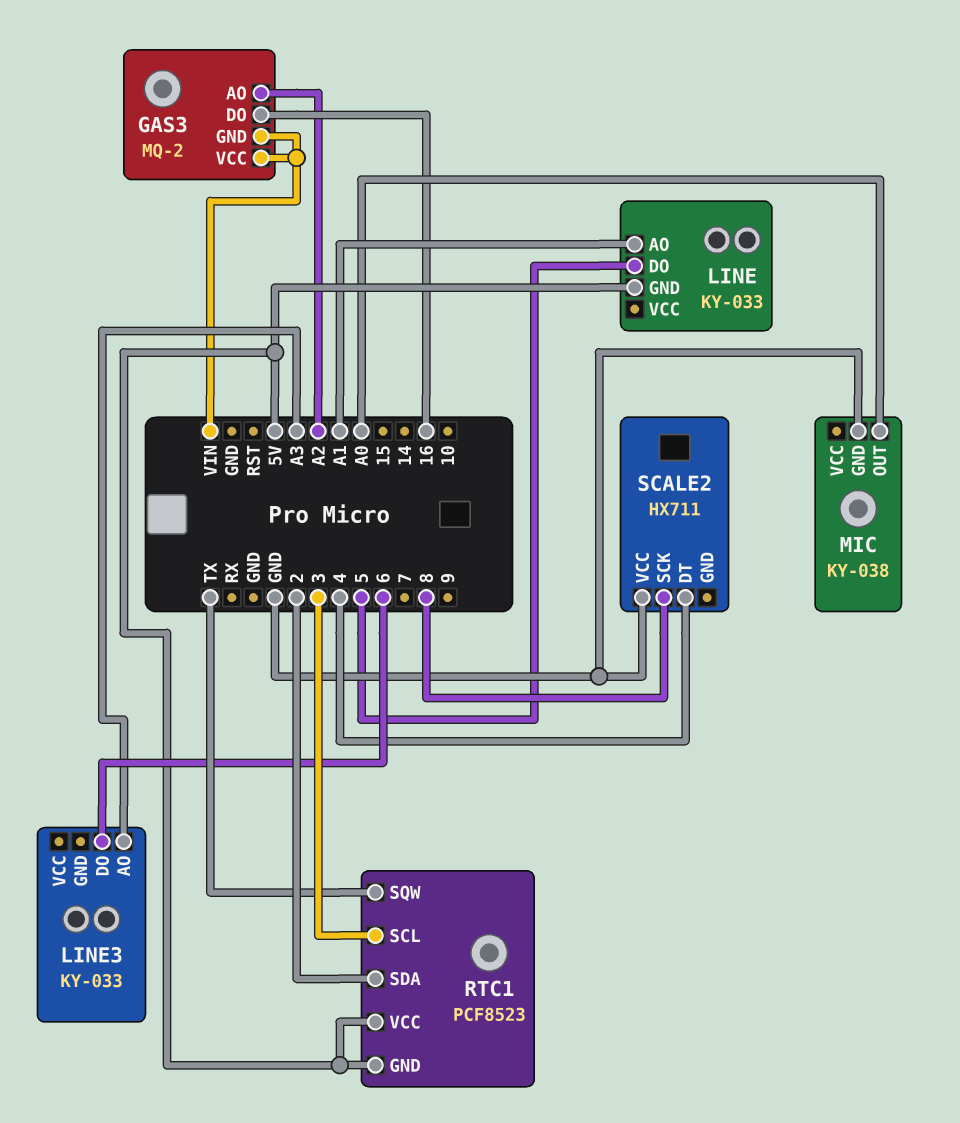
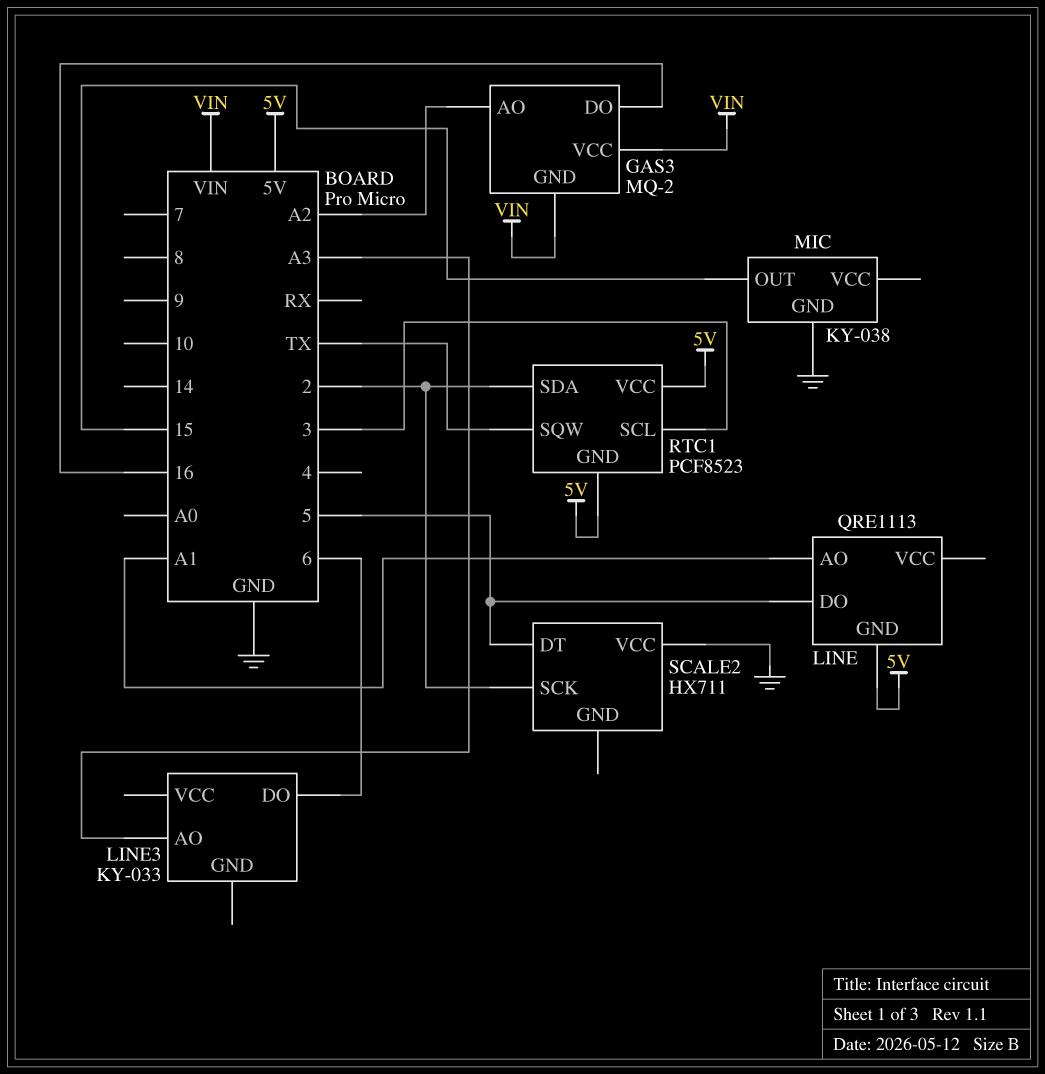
LINE: KY-033 -> QRE1113
MIC pin OUT: A0 -> 15
SCALE2 pin DT: 4 -> 5
SCALE2 pin SCK: 8 -> 2

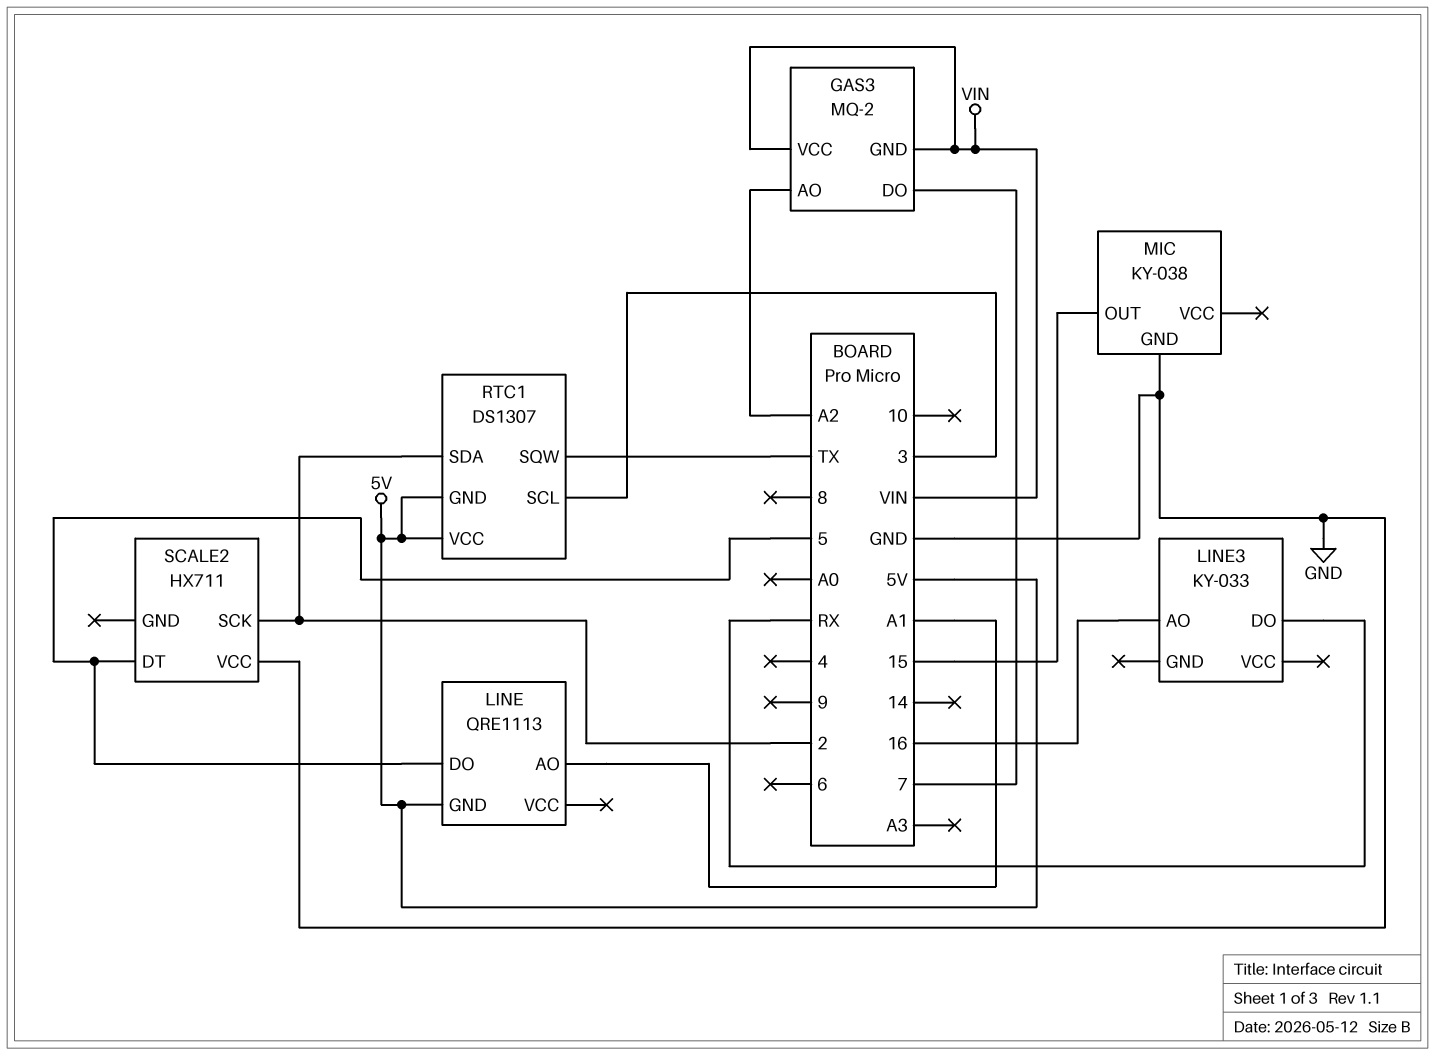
GAS3 pin DO: 16 -> 7
LINE3 pin AO: A3 -> 16
LINE3 pin DO: 6 -> RX
RTC1: PCF8523 -> DS1307

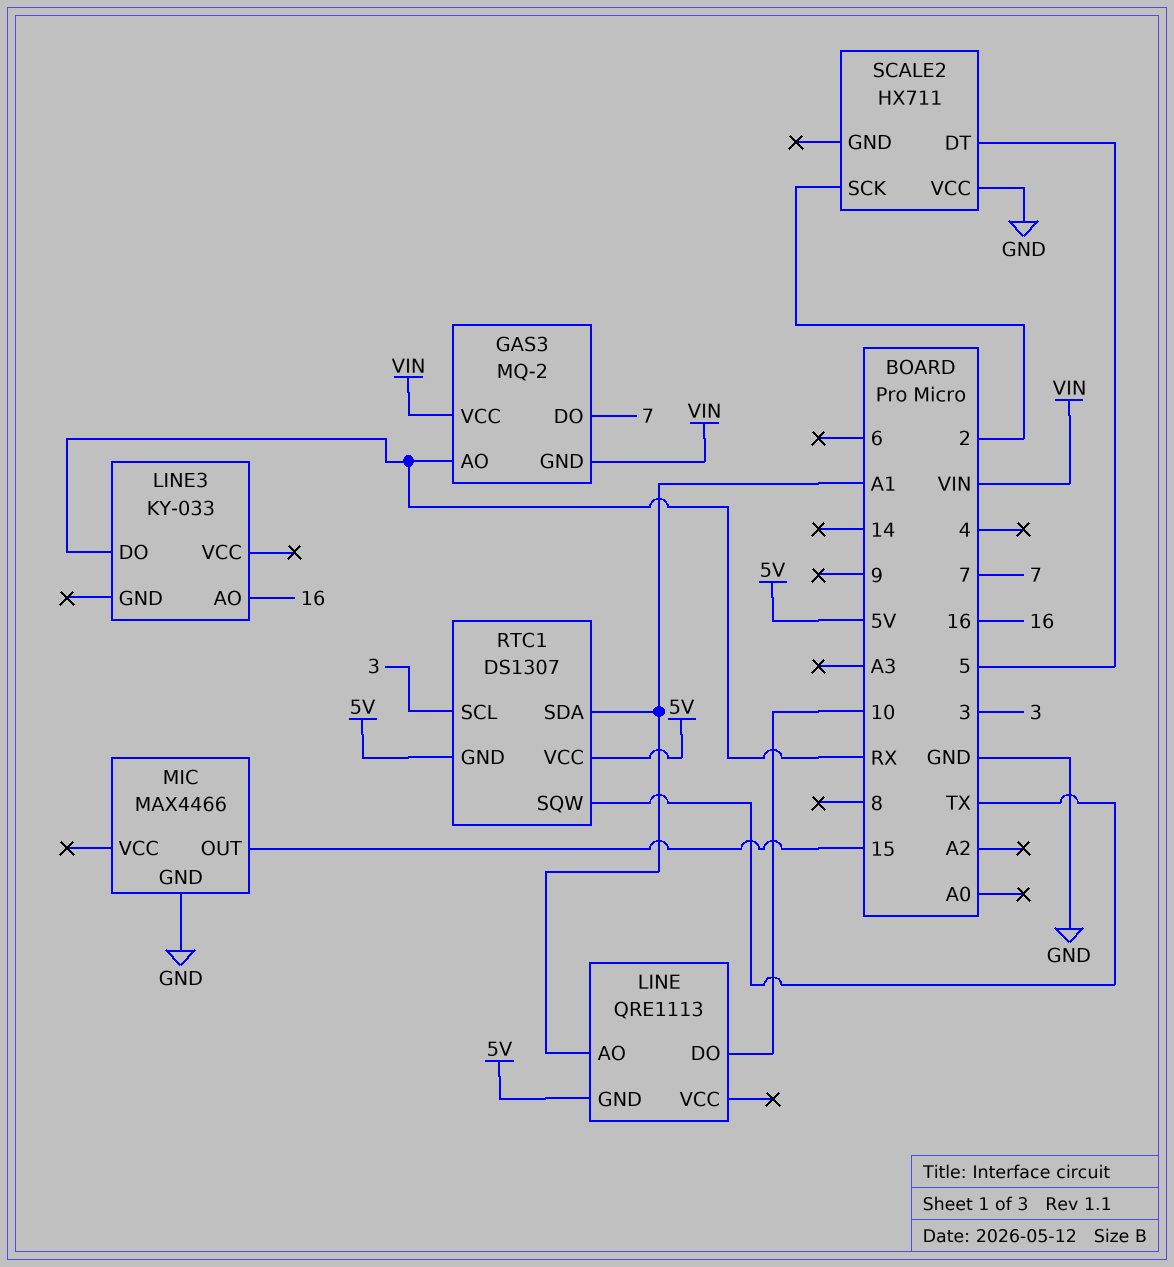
GAS3 pin AO: A2 -> RX
LINE pin DO: 5 -> 10
MIC: KY-038 -> MAX4466
RTC1 pin SDA: 2 -> A1

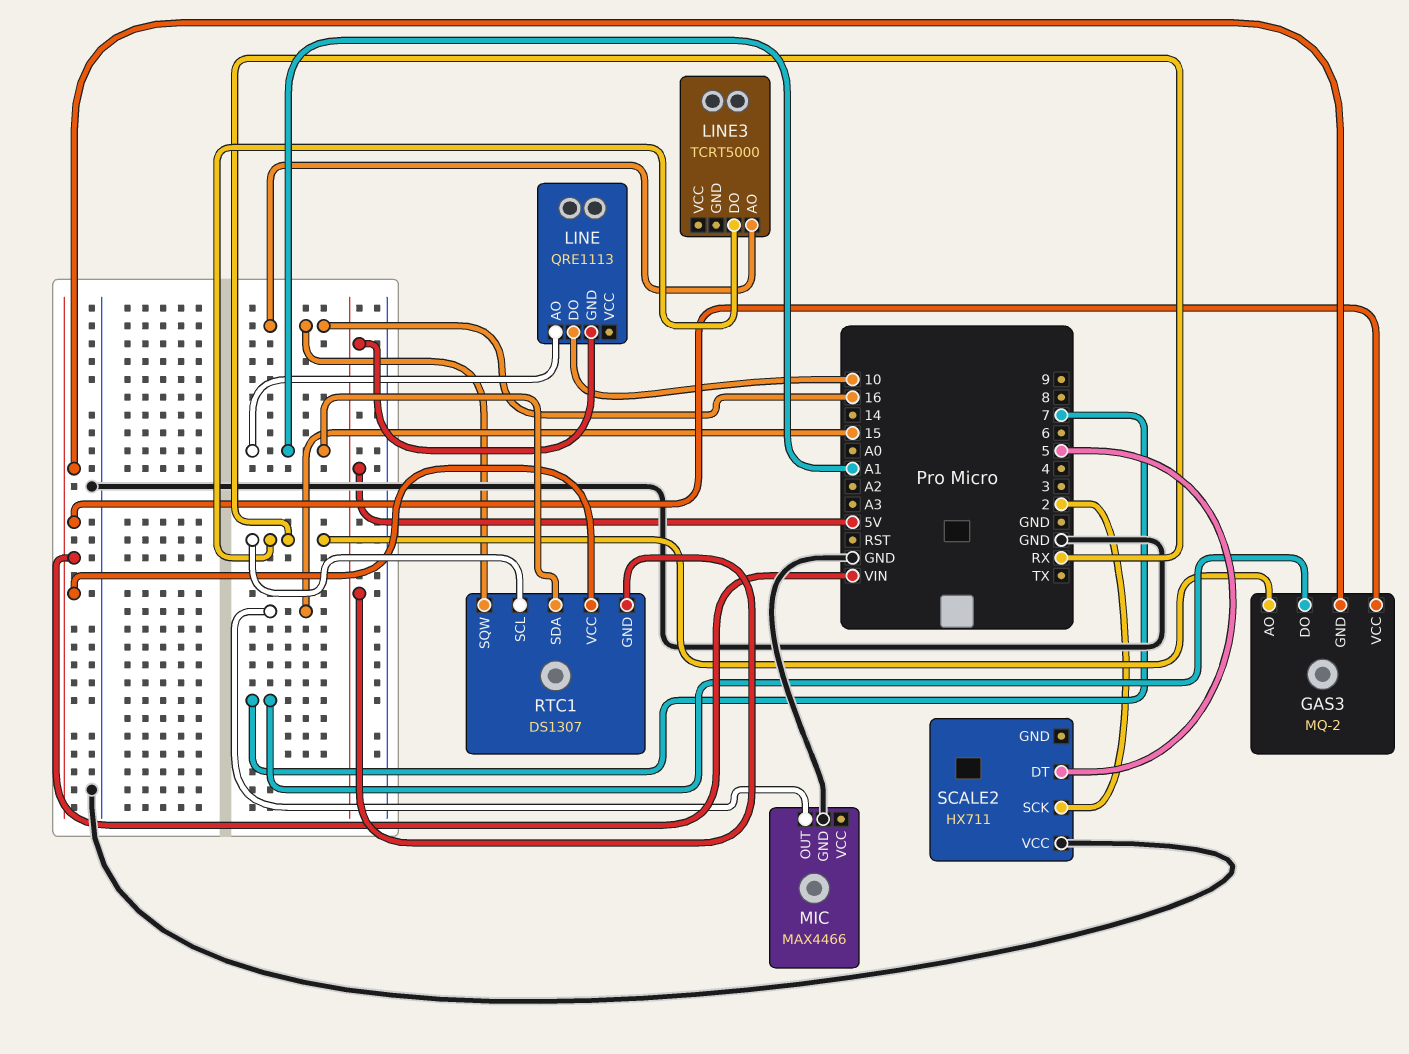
LINE3: KY-033 -> TCRT5000
RTC1 pin SCL: 3 -> RX
RTC1 pin SQW: TX -> 16
RTC1 pin VCC: 5V -> VIN

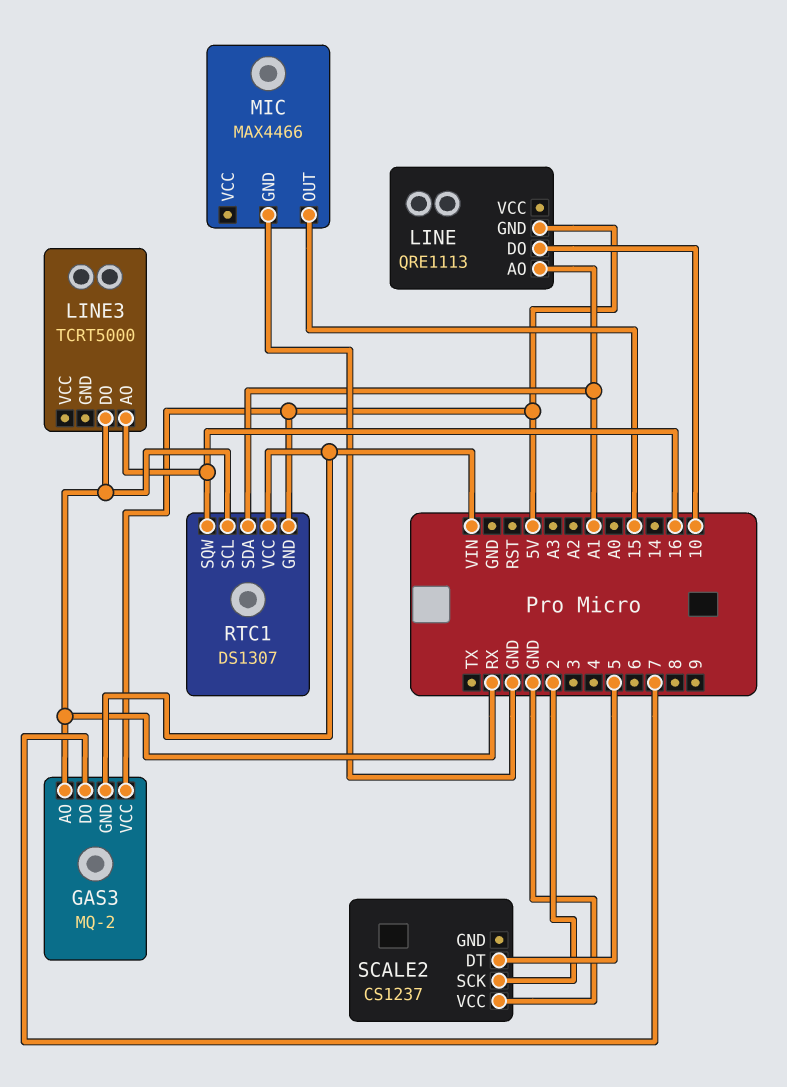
GAS3 pin VCC: VIN -> 5V
SCALE2: HX711 -> CS1237

